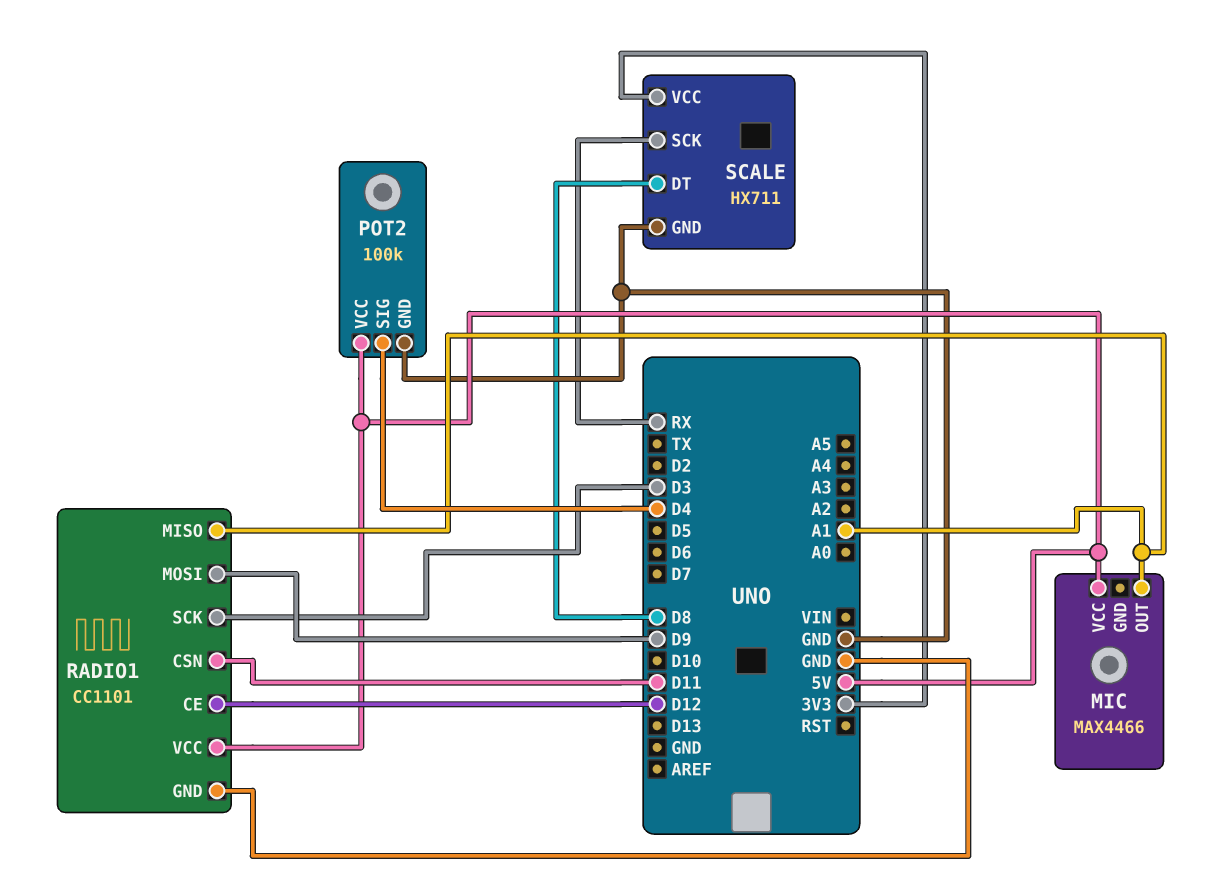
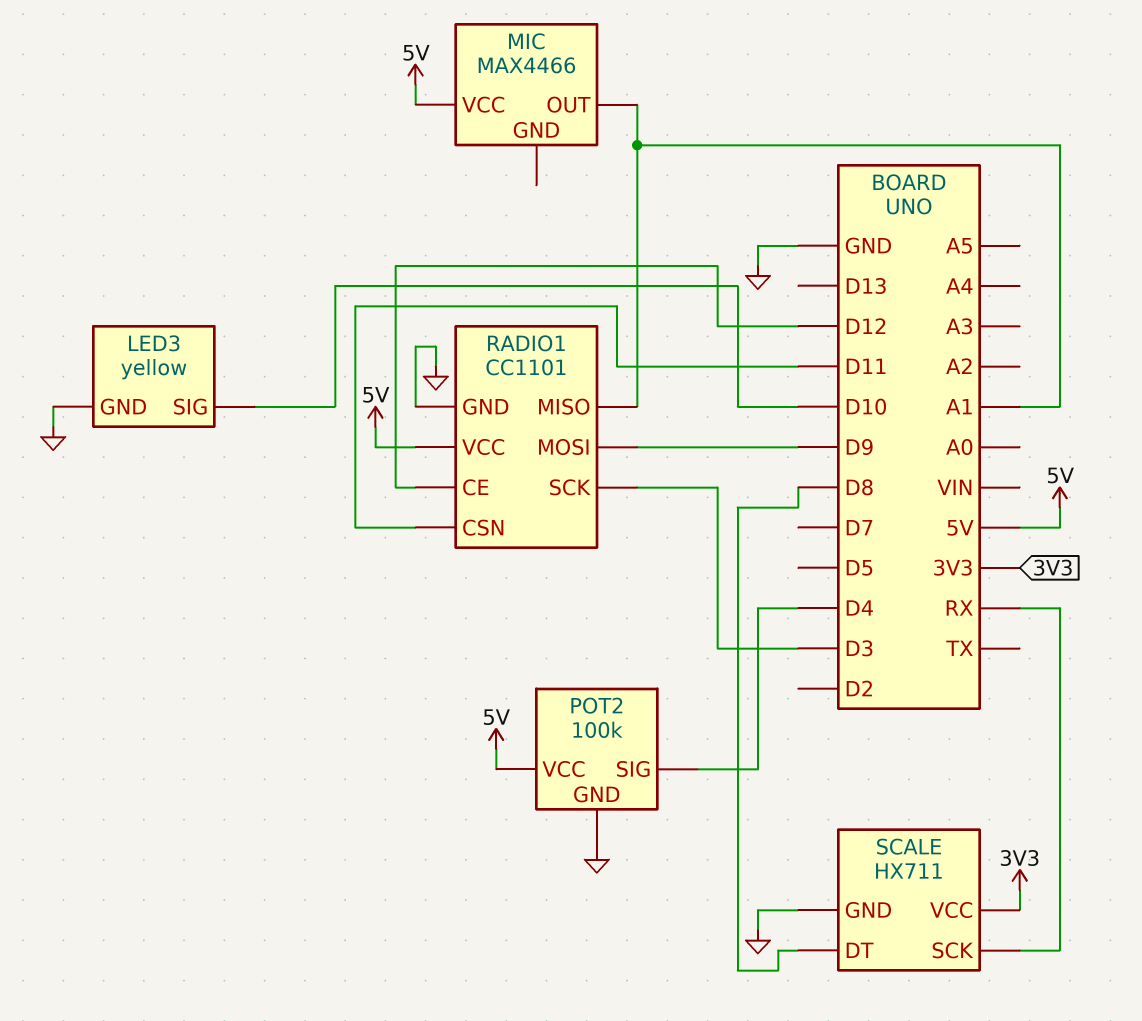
LED3: none -> yellow
LED3 pin GND: none -> GND
LED3 pin SIG: none -> D10

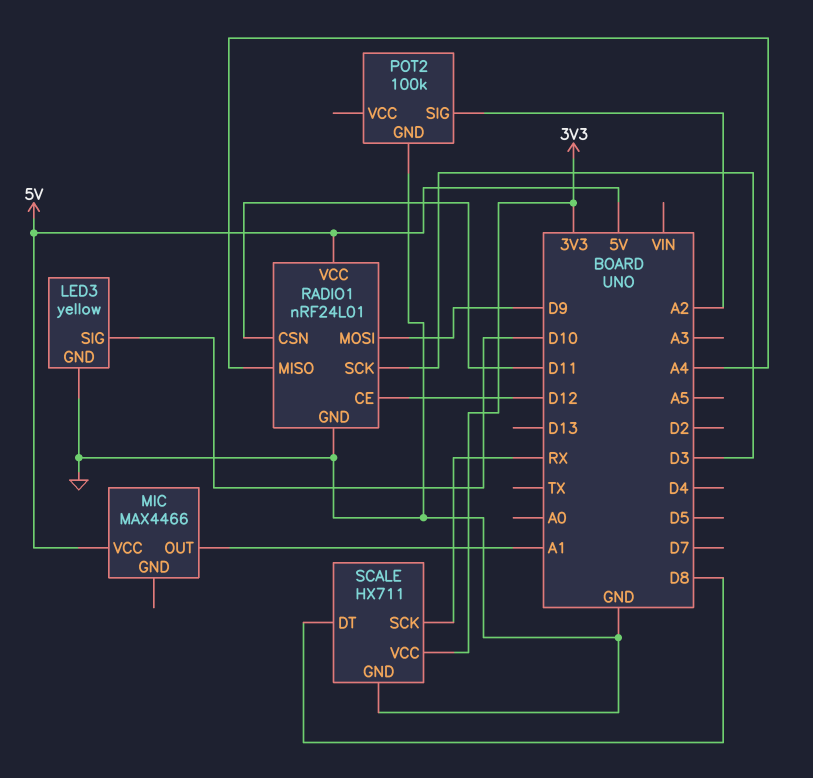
POT2 pin SIG: D4 -> A2
POT2 pin VCC: 5V -> none
RADIO1: CC1101 -> nRF24L01
RADIO1 pin MISO: A1 -> A4

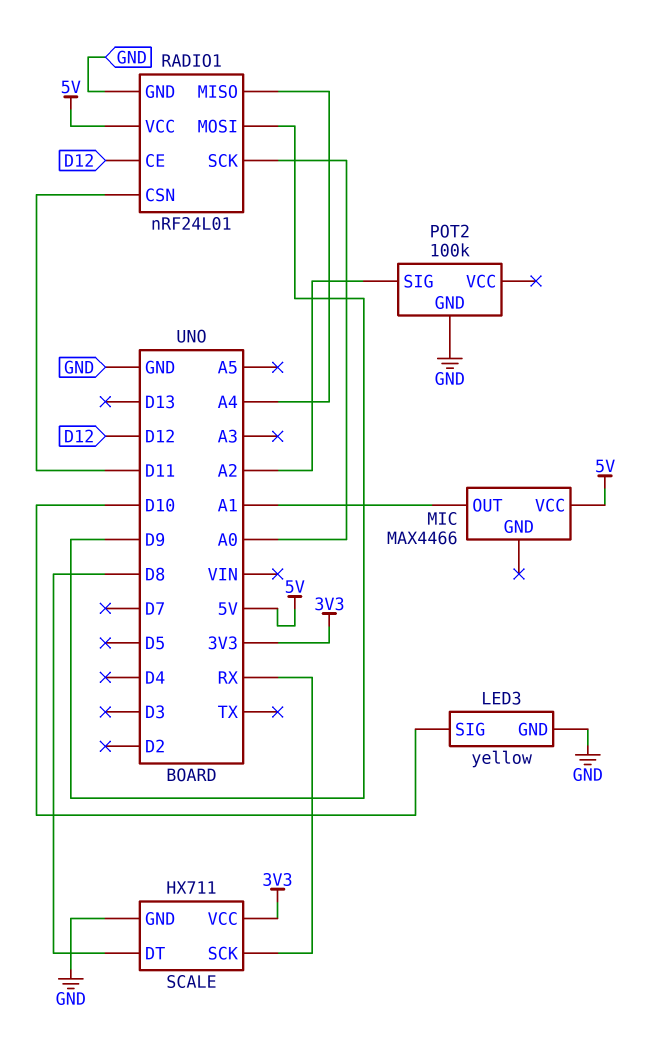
RADIO1 pin SCK: D3 -> A0

